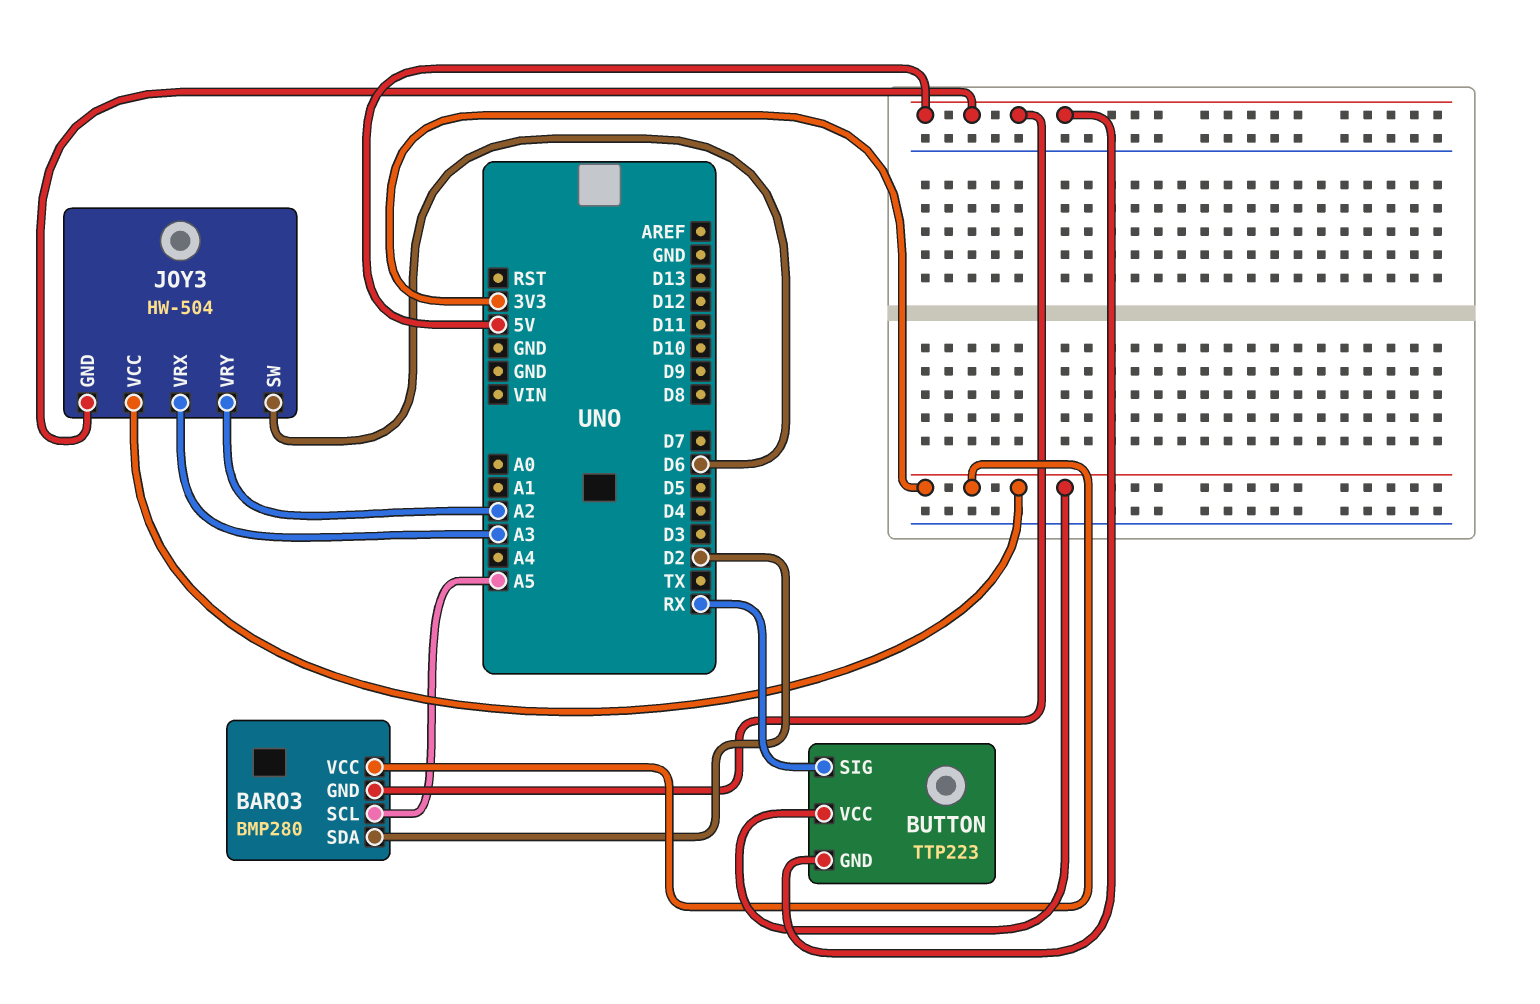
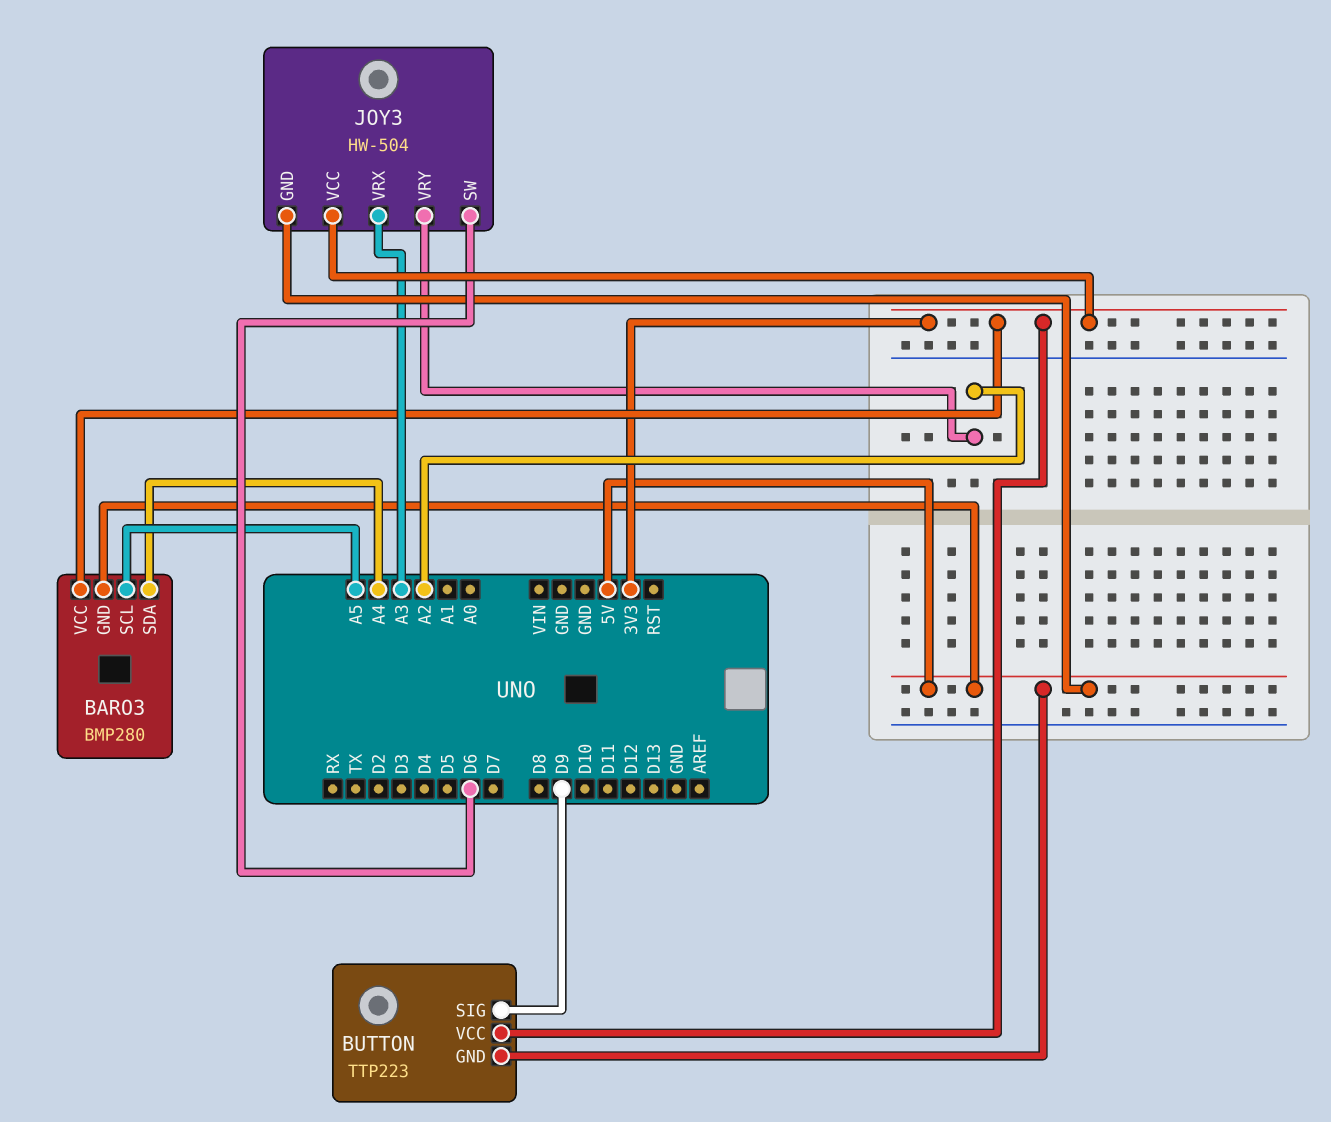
BARO3 pin SDA: D2 -> A4
BUTTON pin SIG: RX -> D9

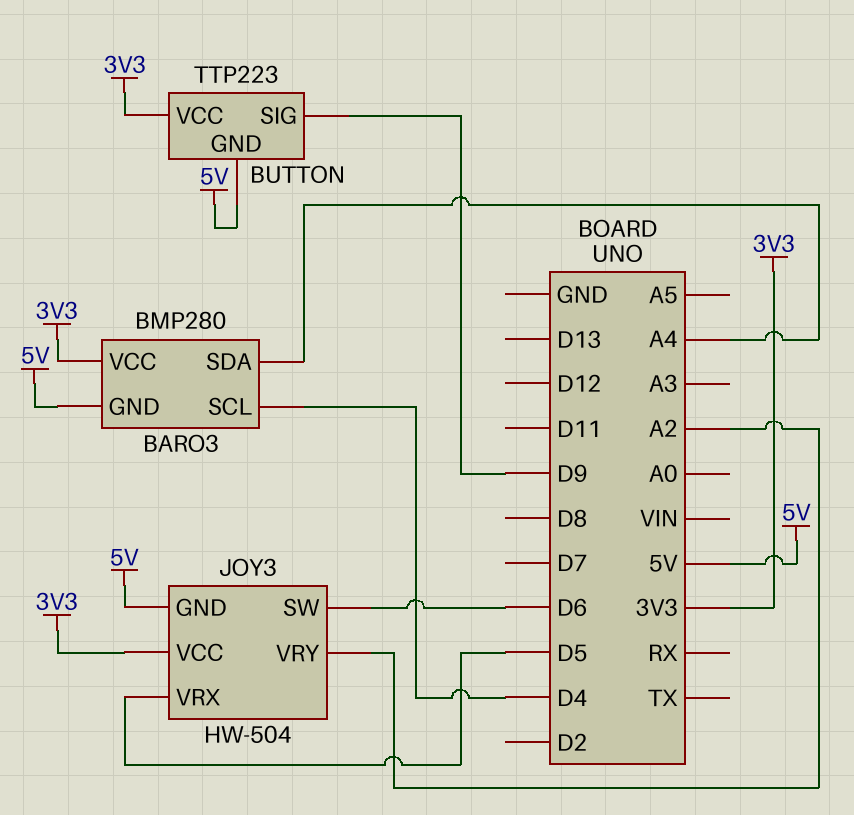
BARO3 pin SCL: A5 -> D4
JOY3 pin VRX: A3 -> D5

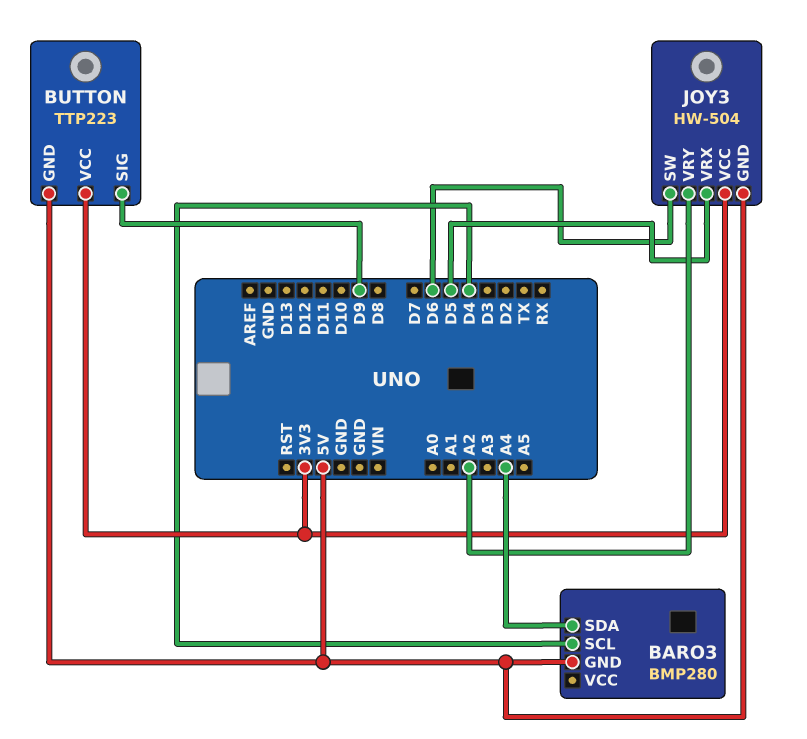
BARO3 pin VCC: 3V3 -> none

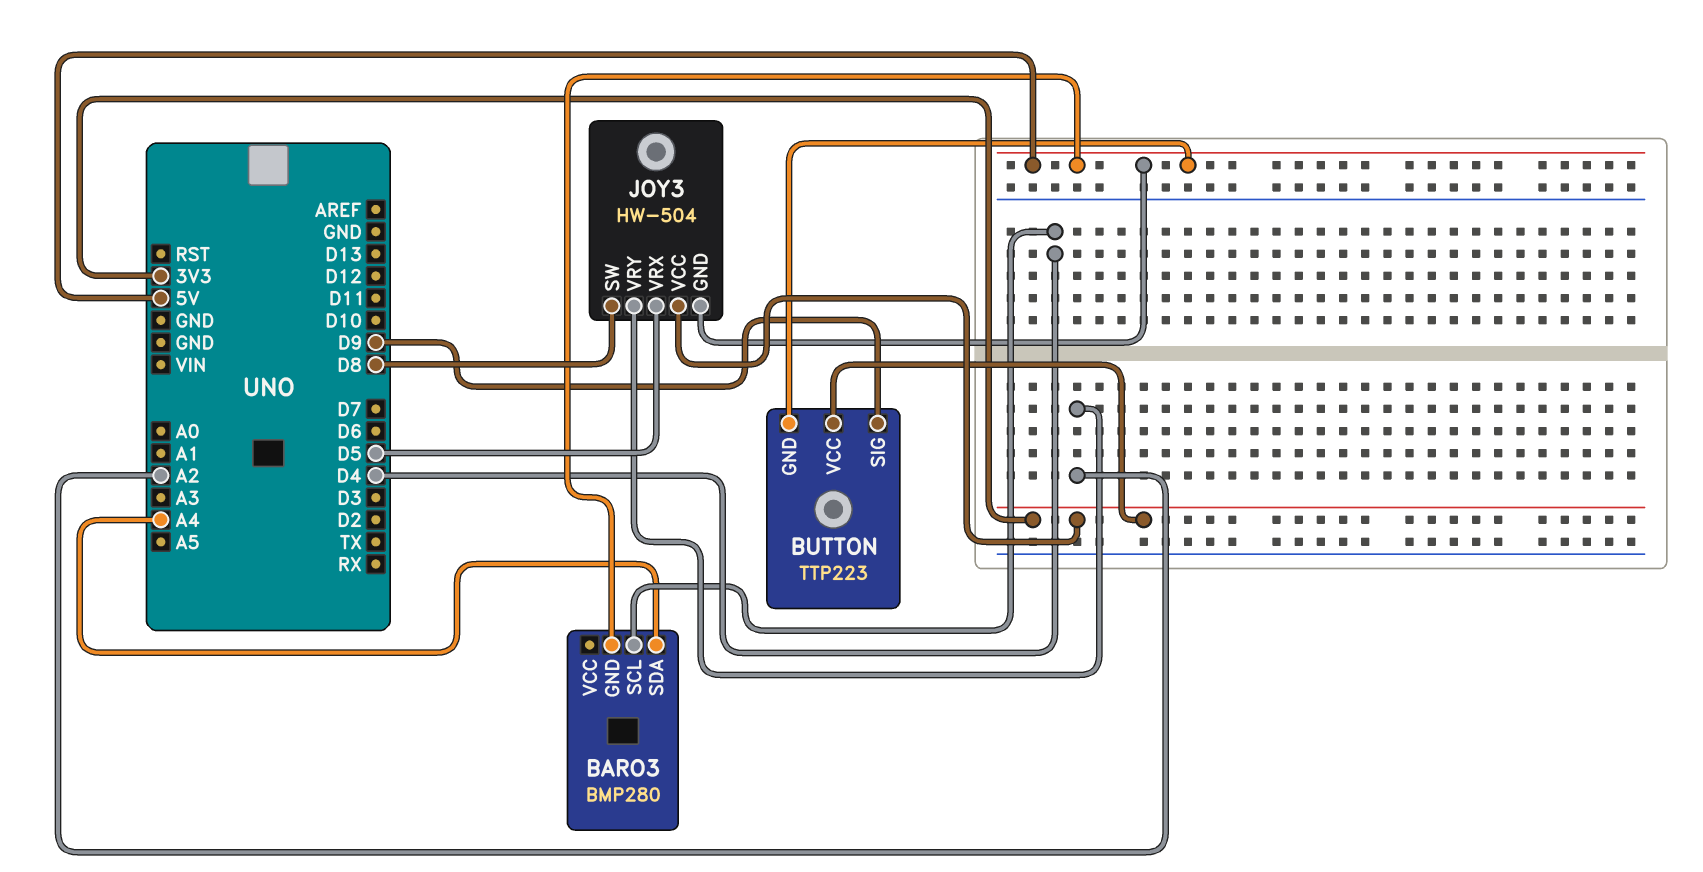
JOY3 pin SW: D6 -> D8

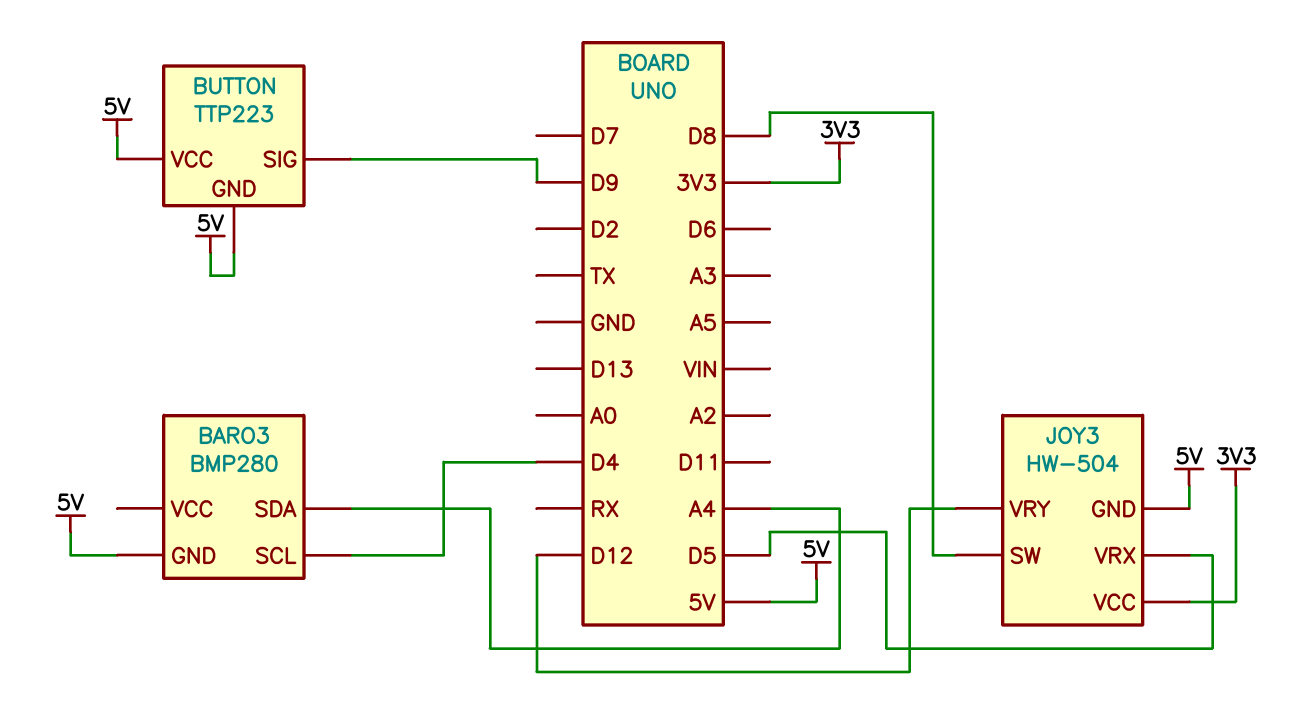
BUTTON pin VCC: 3V3 -> 5V
JOY3 pin VRY: A2 -> D12

